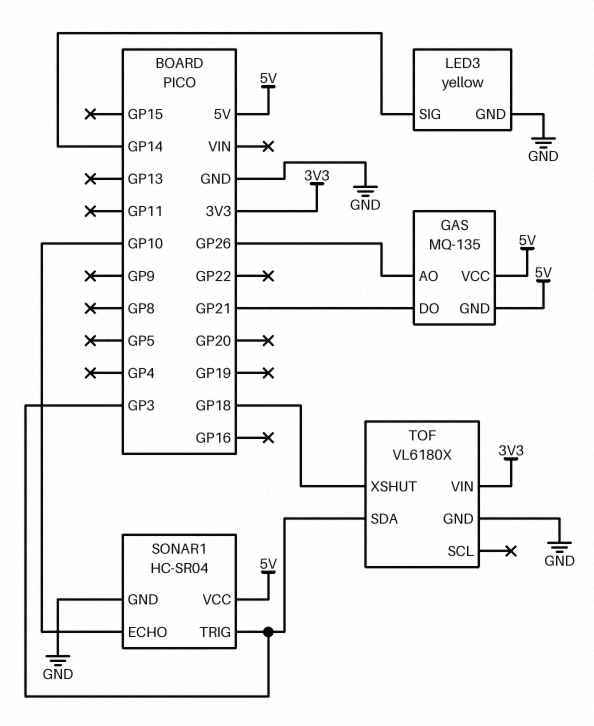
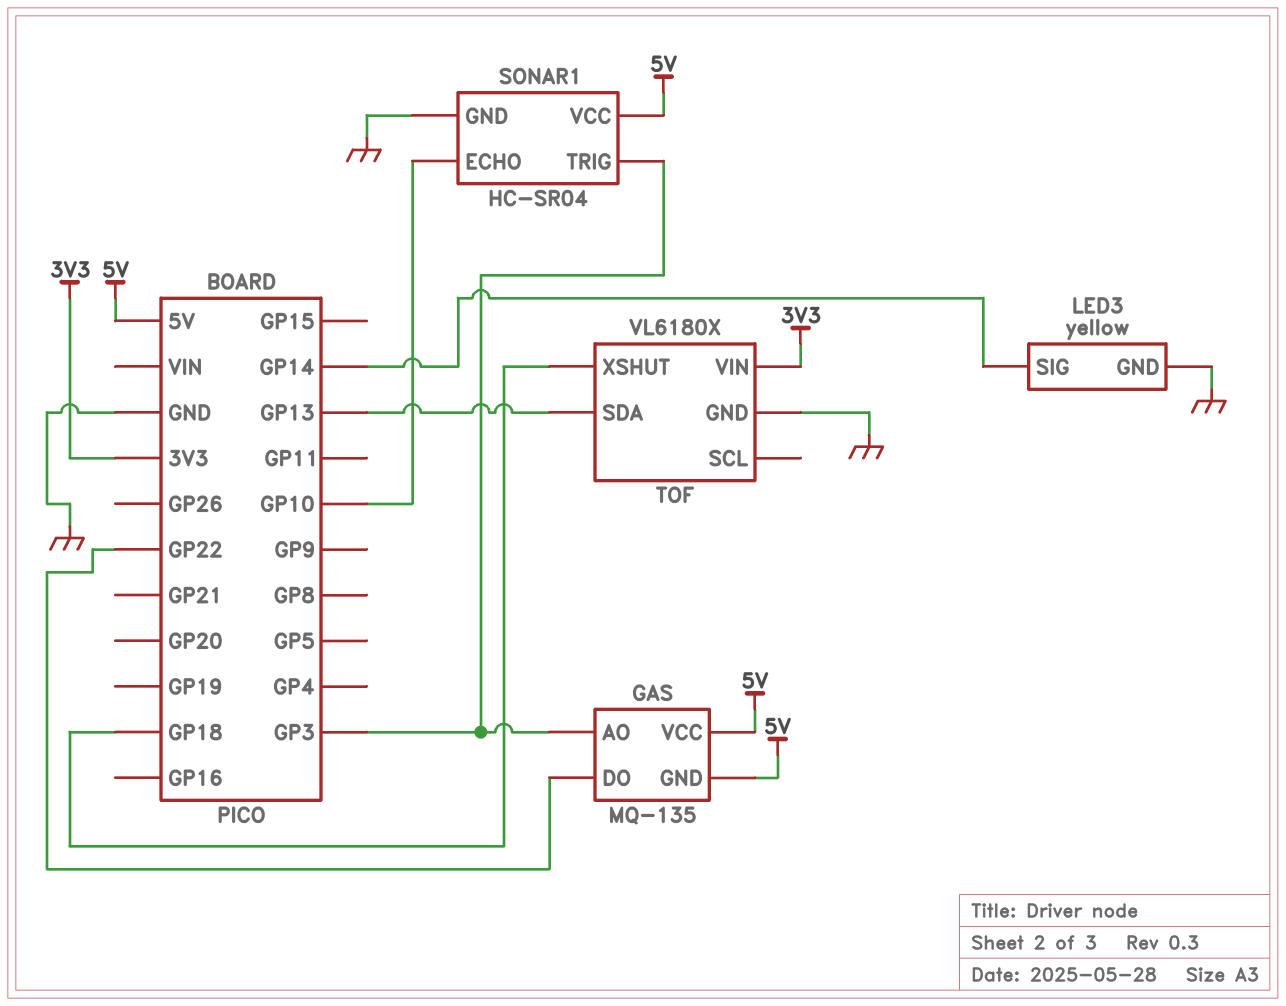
GAS pin AO: GP26 -> GP3
GAS pin DO: GP21 -> GP22
TOF pin SDA: GP3 -> GP13

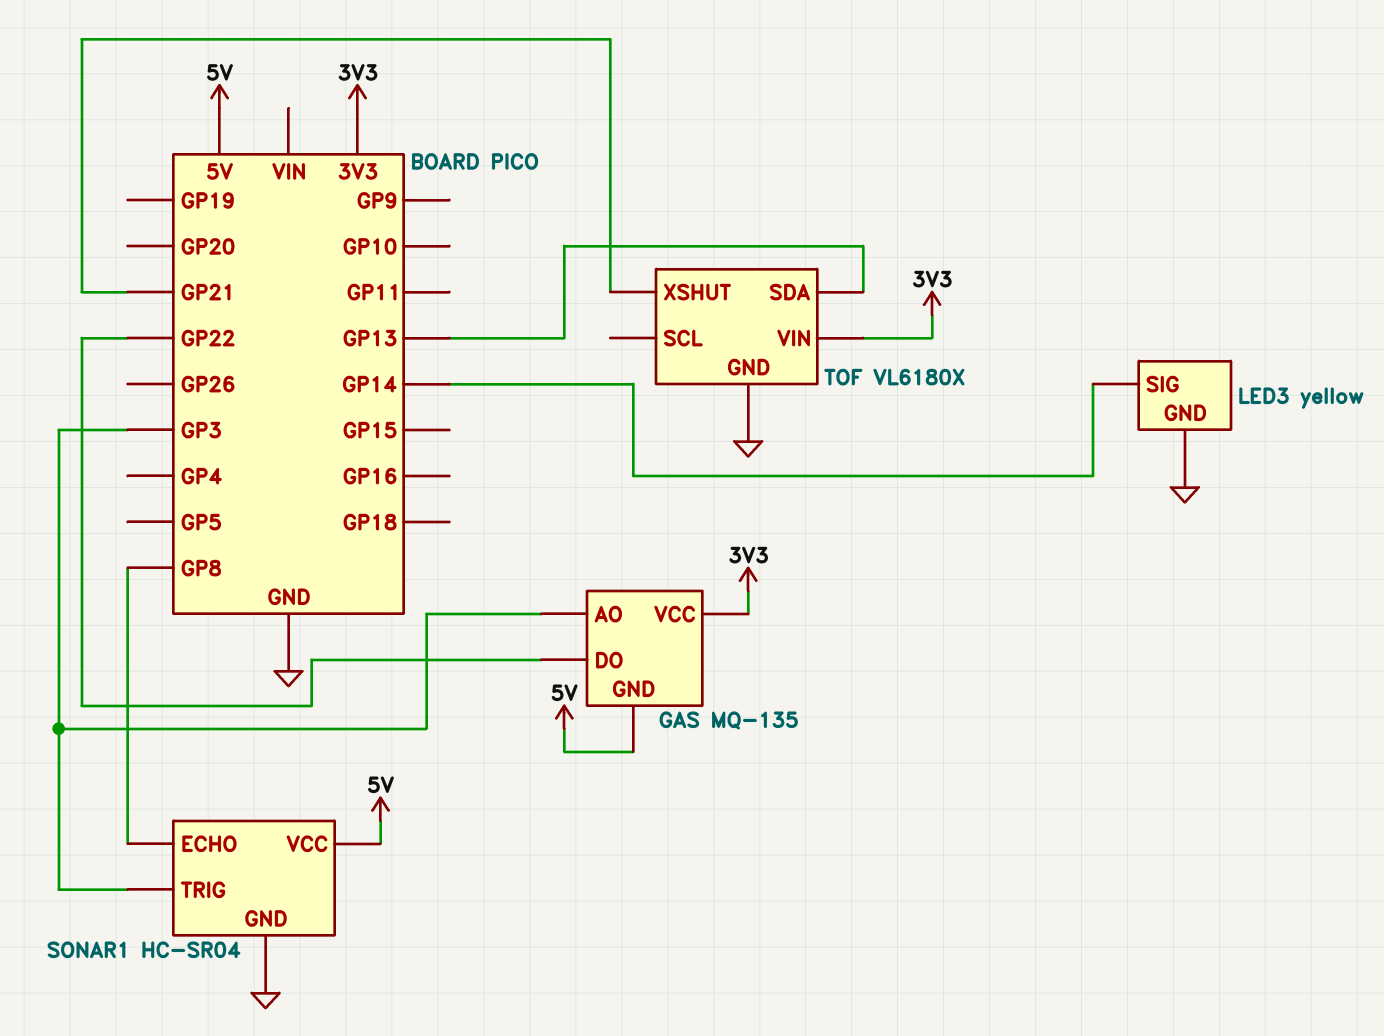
GAS pin VCC: 5V -> 3V3
SONAR1 pin ECHO: GP10 -> GP8
TOF pin XSHUT: GP18 -> GP21

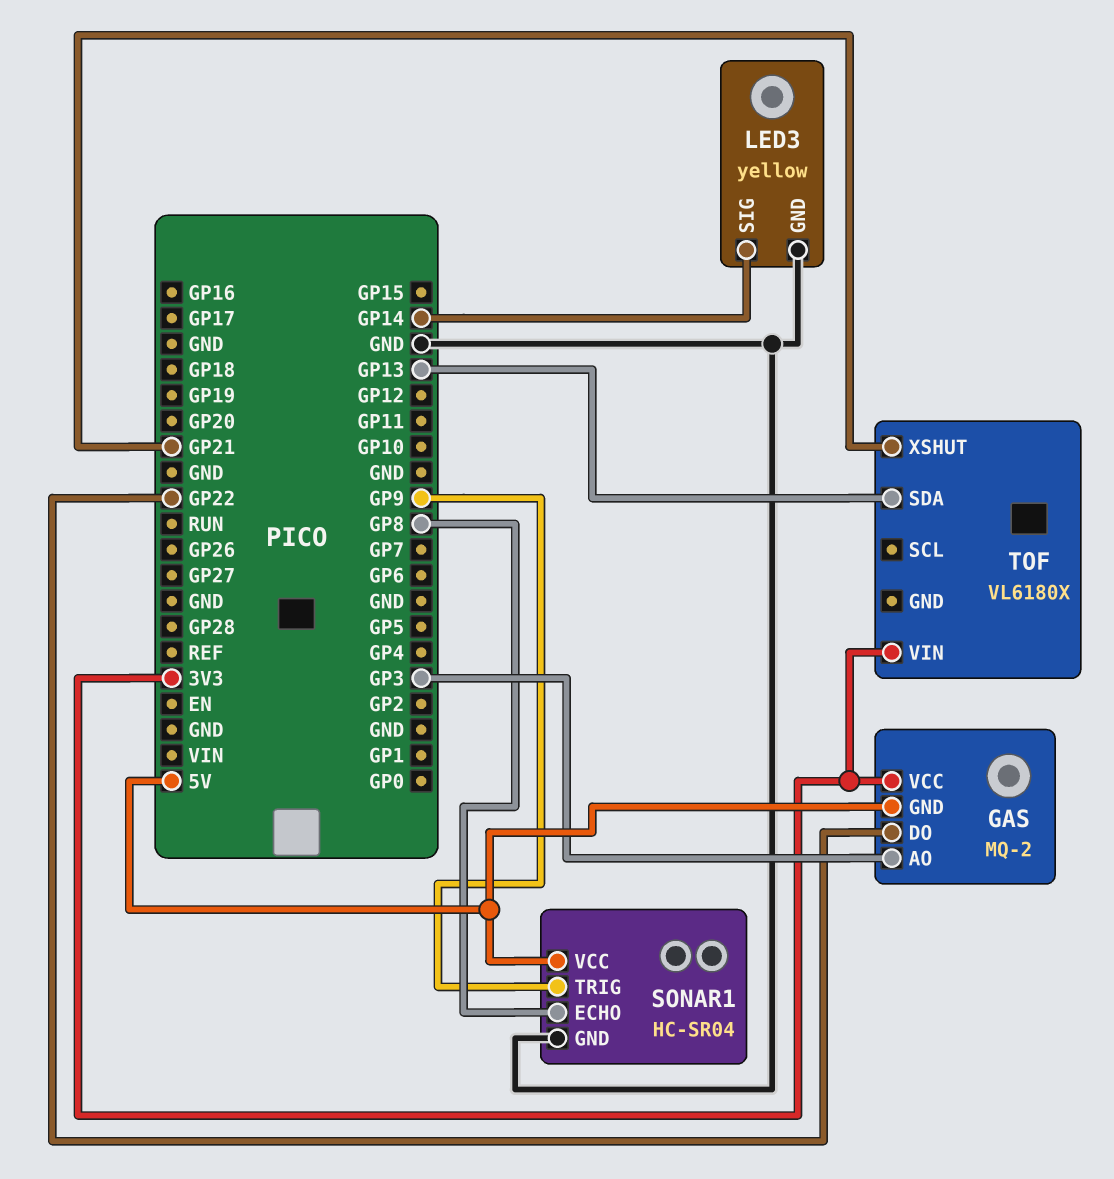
GAS: MQ-135 -> MQ-2
SONAR1 pin TRIG: GP3 -> GP9
TOF pin GND: GND -> none

